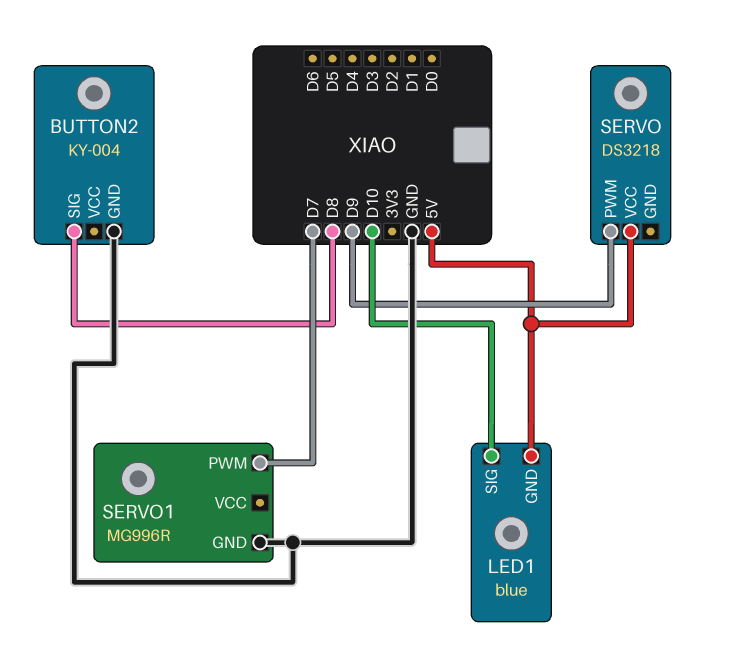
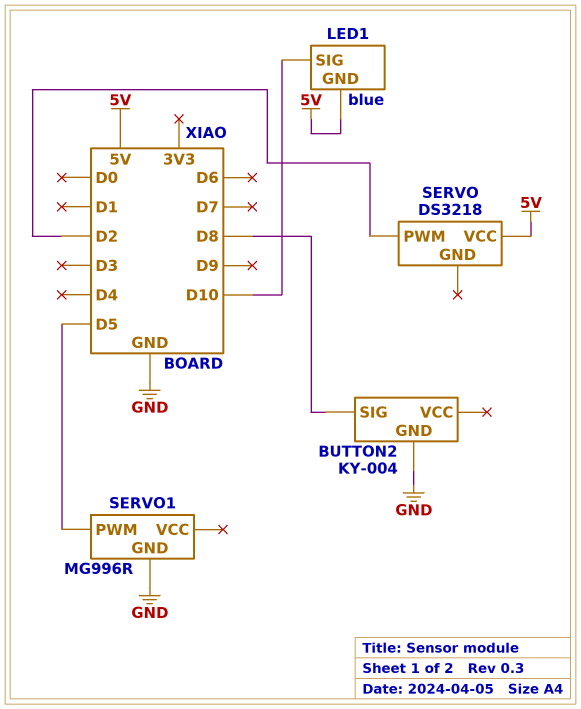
SERVO pin PWM: D9 -> D2
SERVO1 pin PWM: D7 -> D5

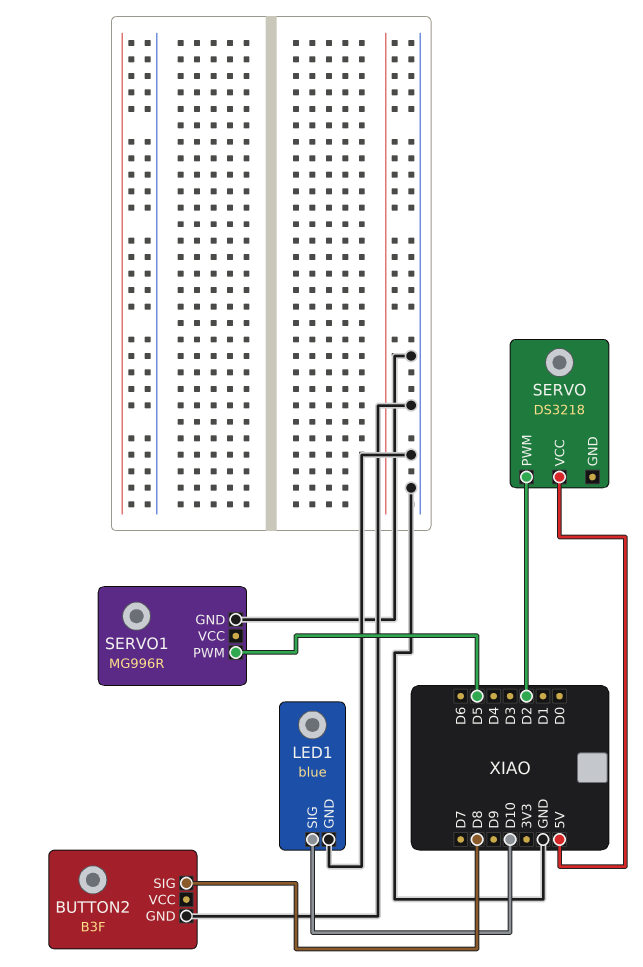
BUTTON2: KY-004 -> B3F
LED1 pin GND: 5V -> GND

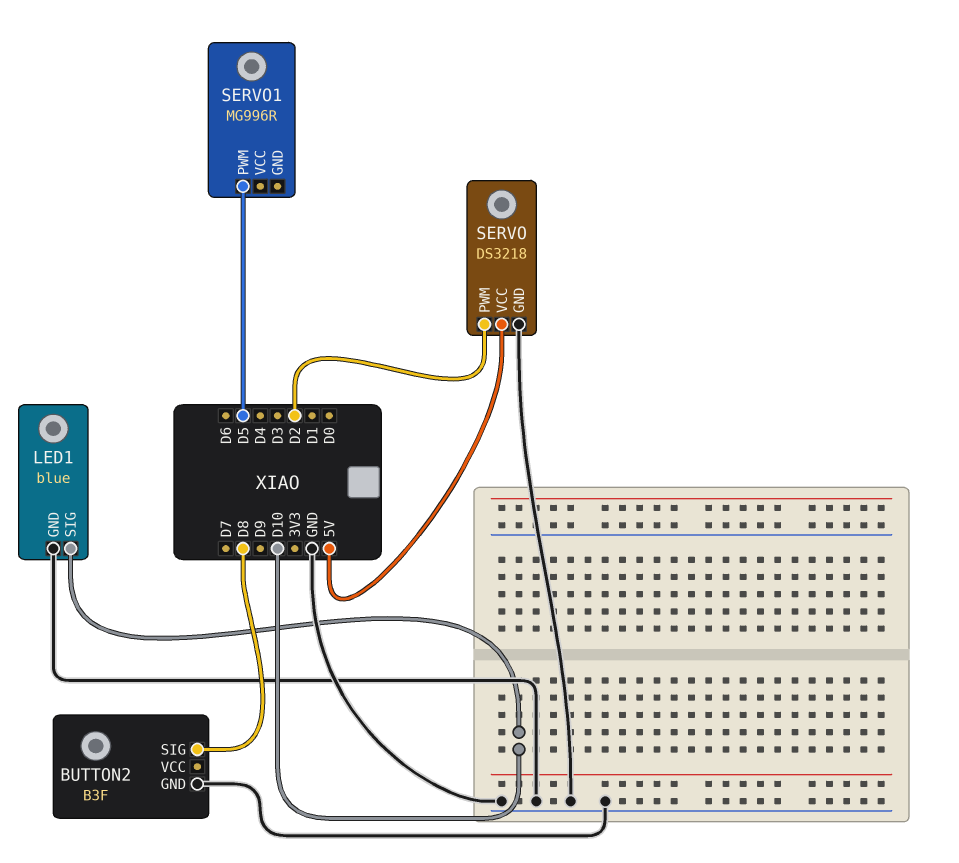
SERVO pin GND: none -> GND
SERVO1 pin GND: GND -> none

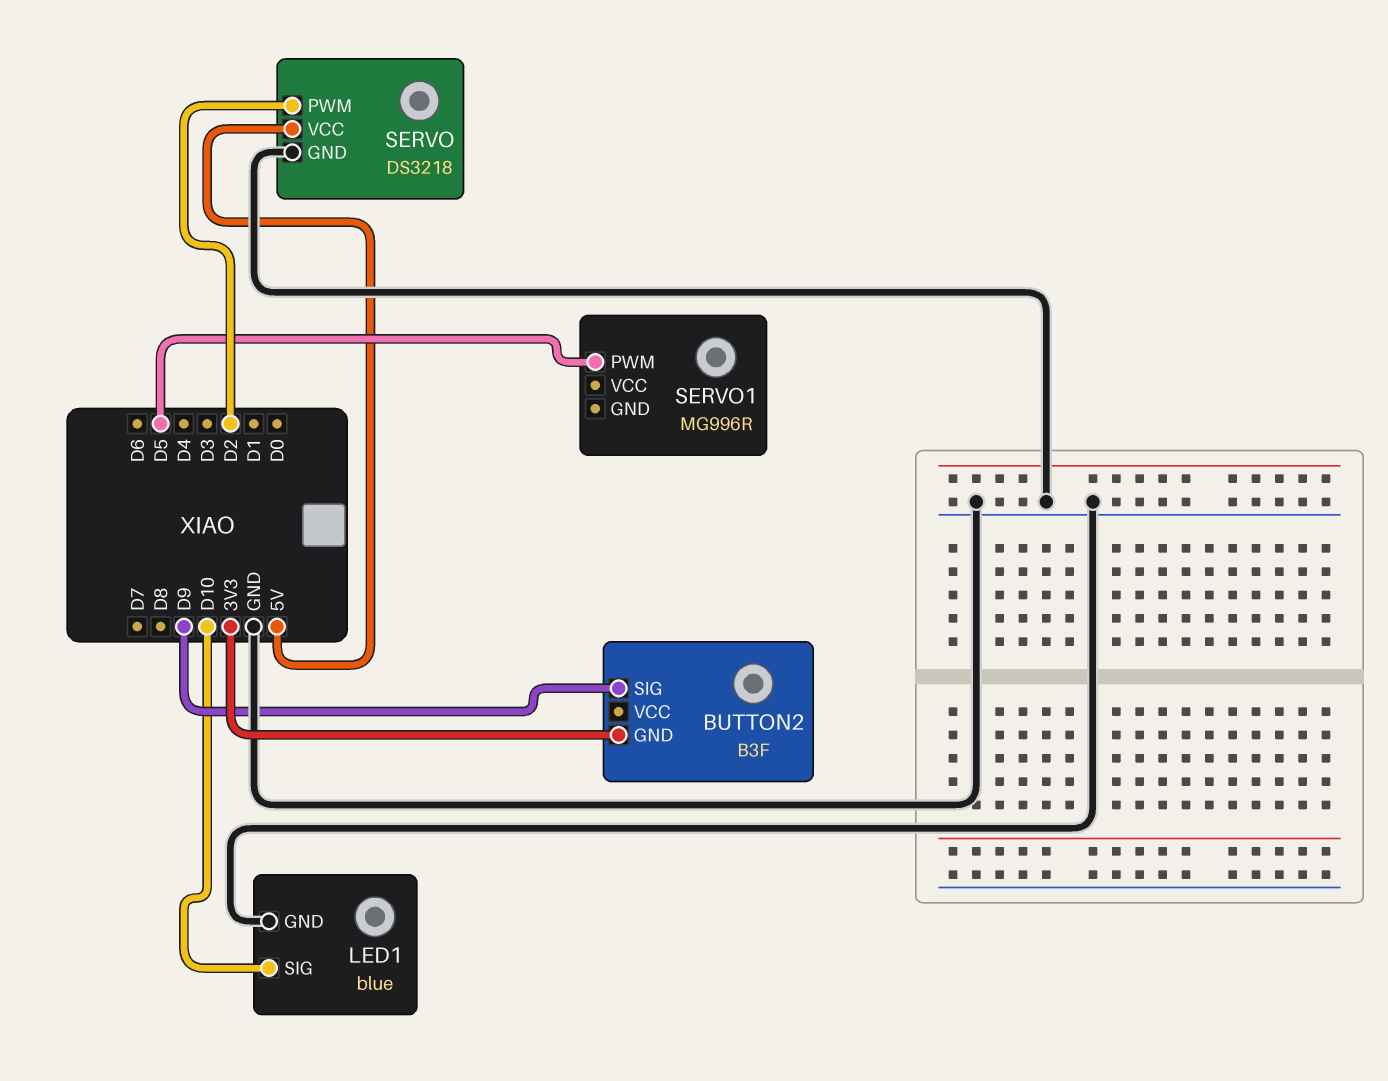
BUTTON2 pin GND: GND -> 3V3
BUTTON2 pin SIG: D8 -> D9

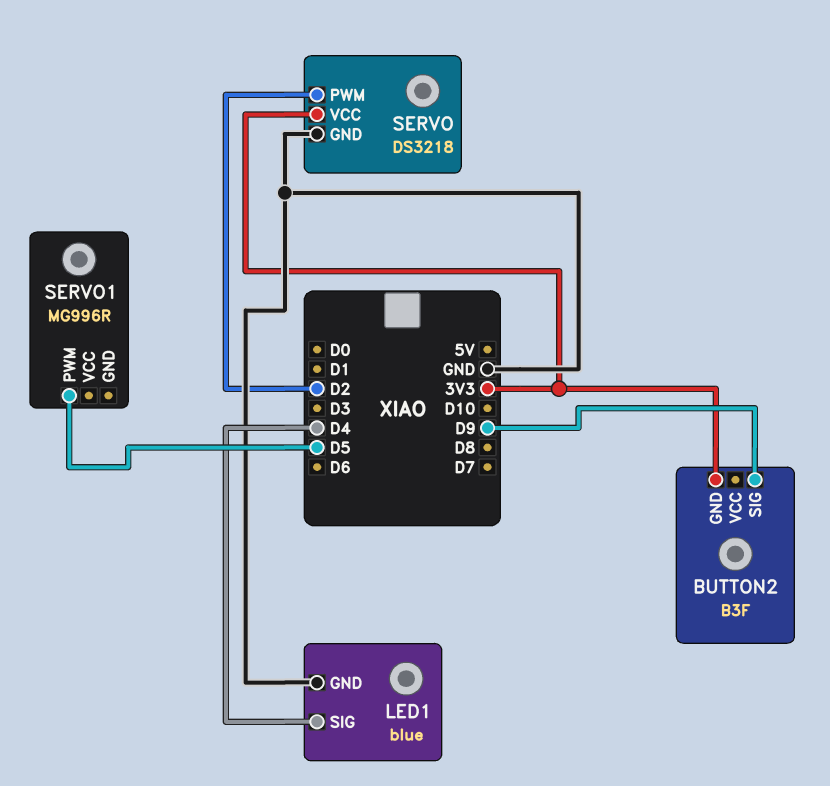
LED1 pin SIG: D10 -> D4
SERVO pin VCC: 5V -> 3V3

